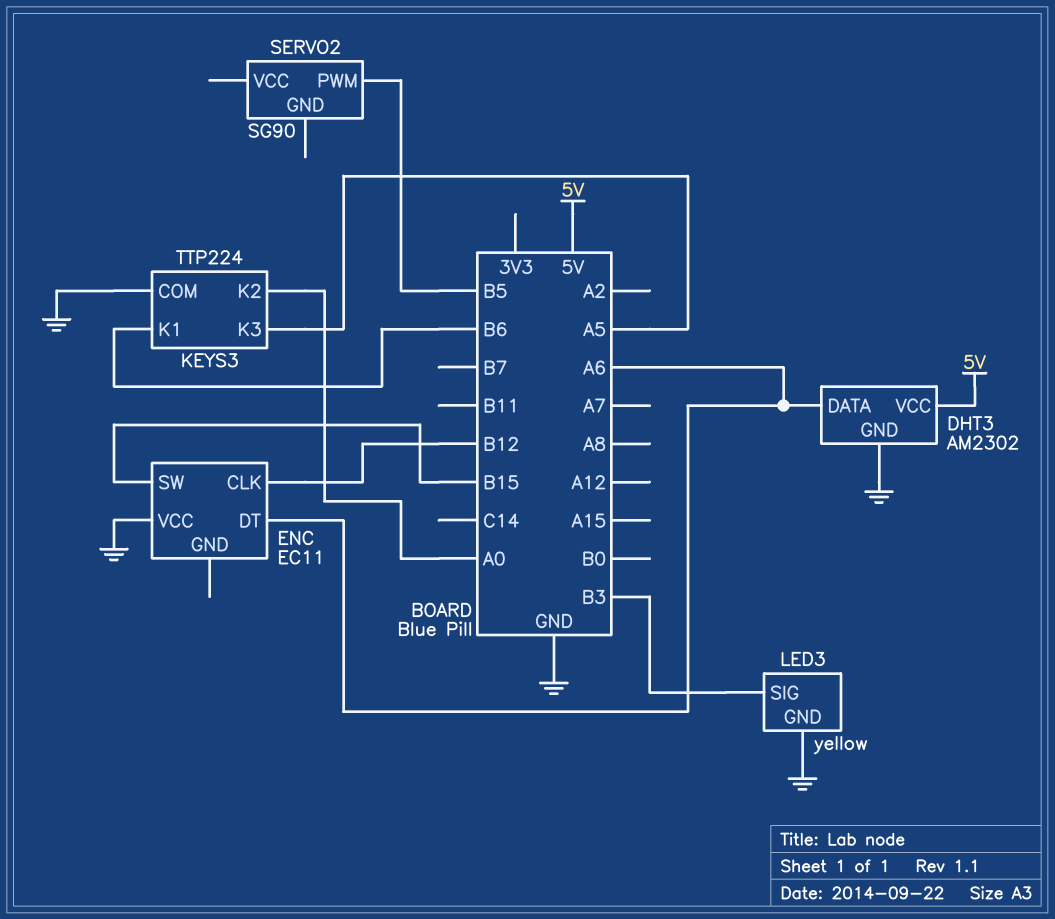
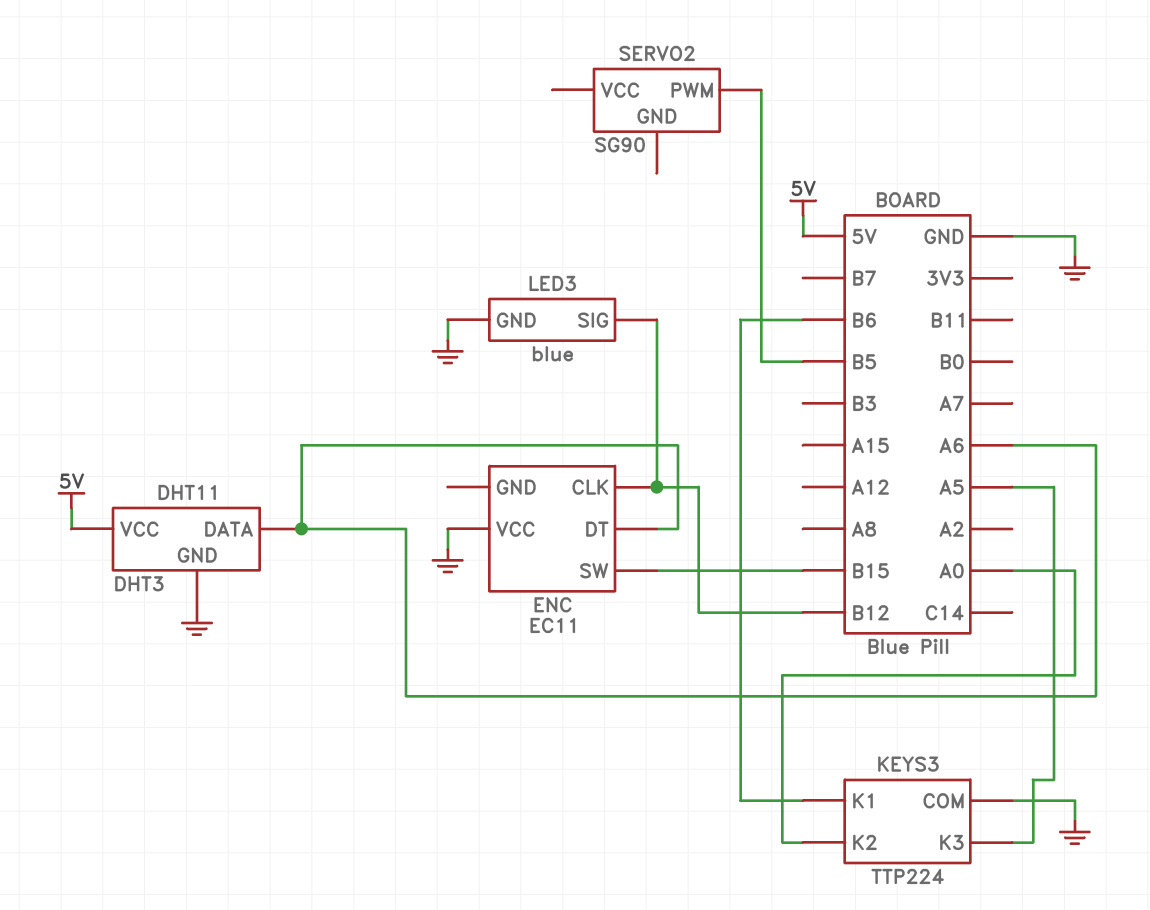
DHT3: AM2302 -> DHT11
LED3: yellow -> blue
LED3 pin SIG: B3 -> B12

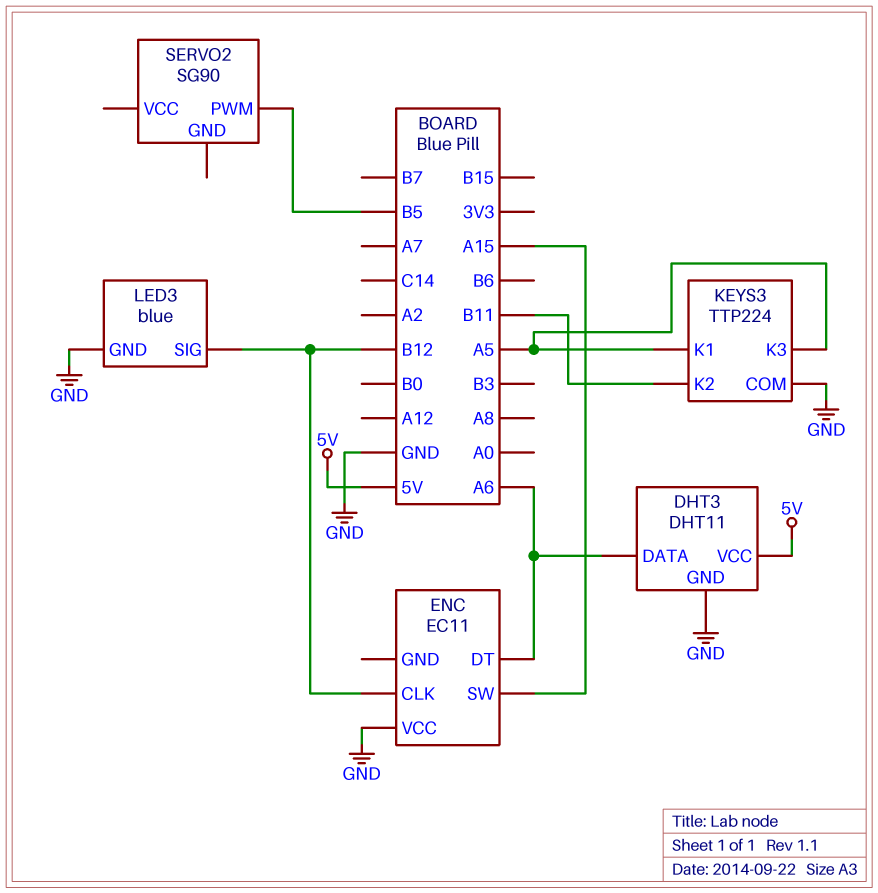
ENC pin SW: B15 -> A15
KEYS3 pin K1: B6 -> A5
KEYS3 pin K2: A0 -> B11

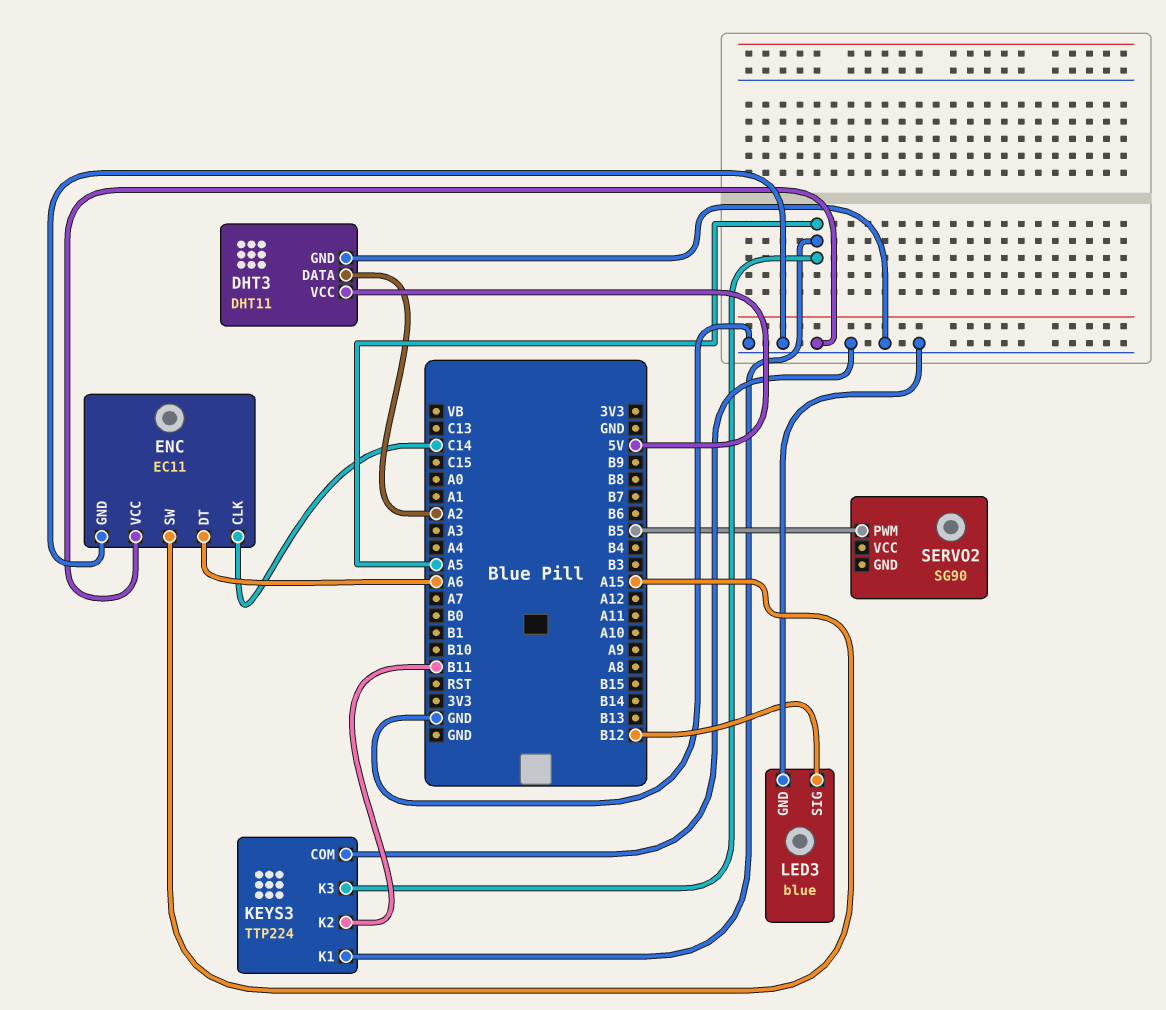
DHT3 pin DATA: A6 -> A2
ENC pin CLK: B12 -> C14
ENC pin GND: none -> GND

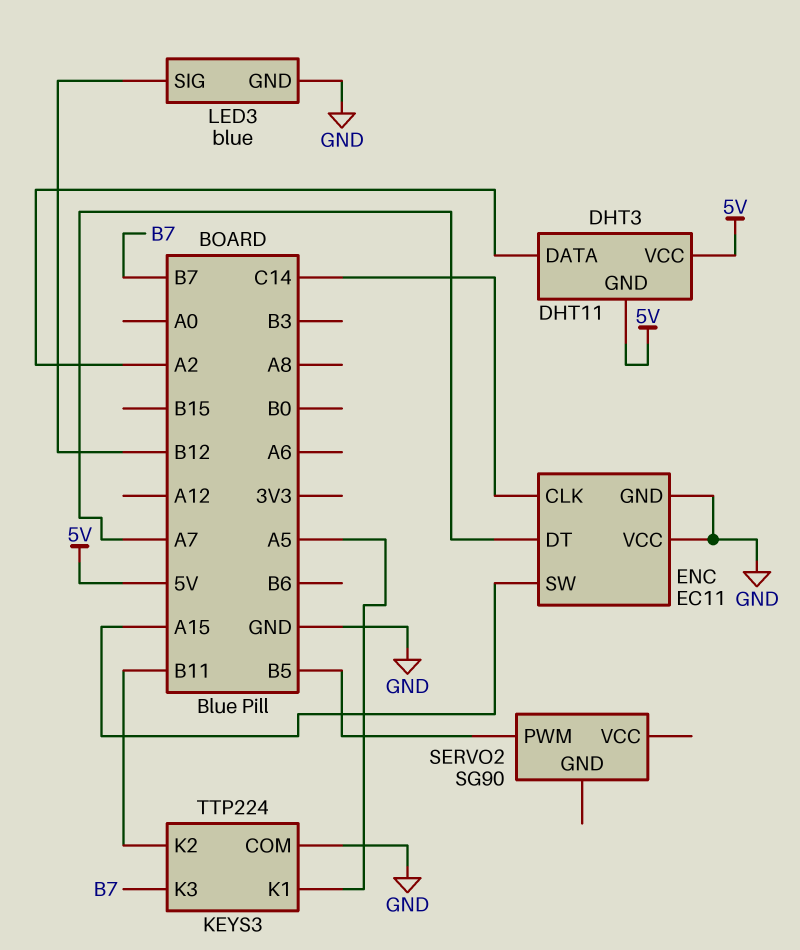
DHT3 pin GND: GND -> 5V
ENC pin DT: A6 -> A7
KEYS3 pin K3: A5 -> B7

